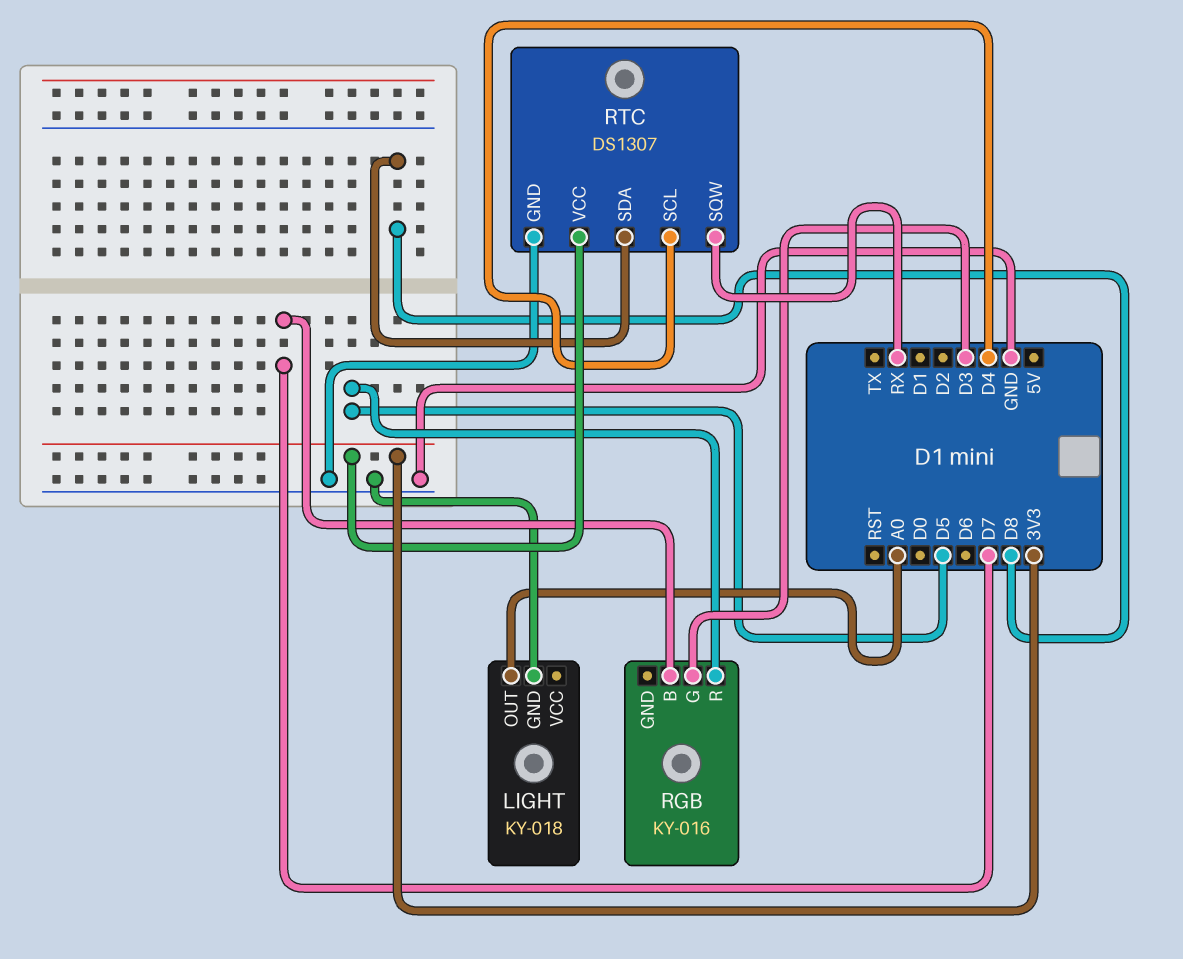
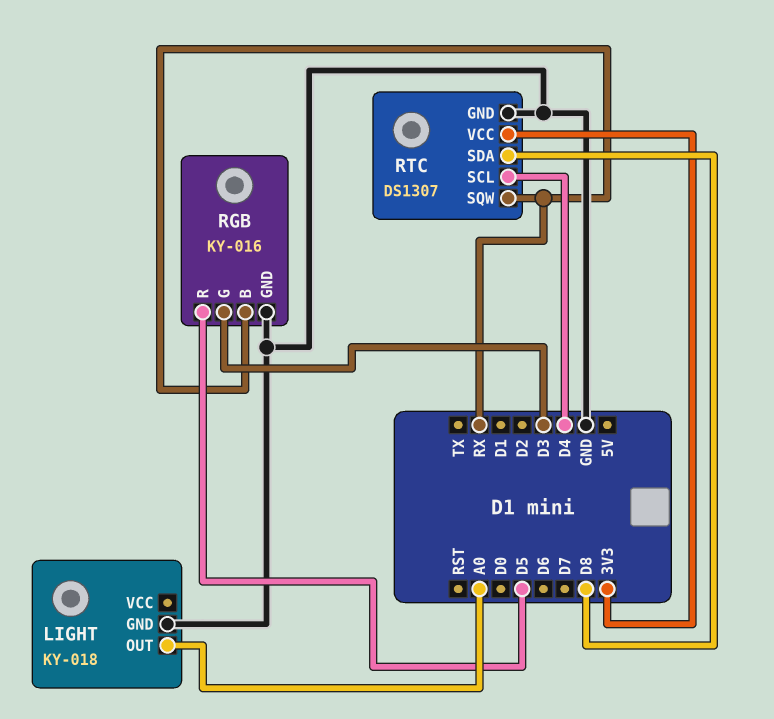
RGB pin B: D7 -> RX
RGB pin GND: none -> GND

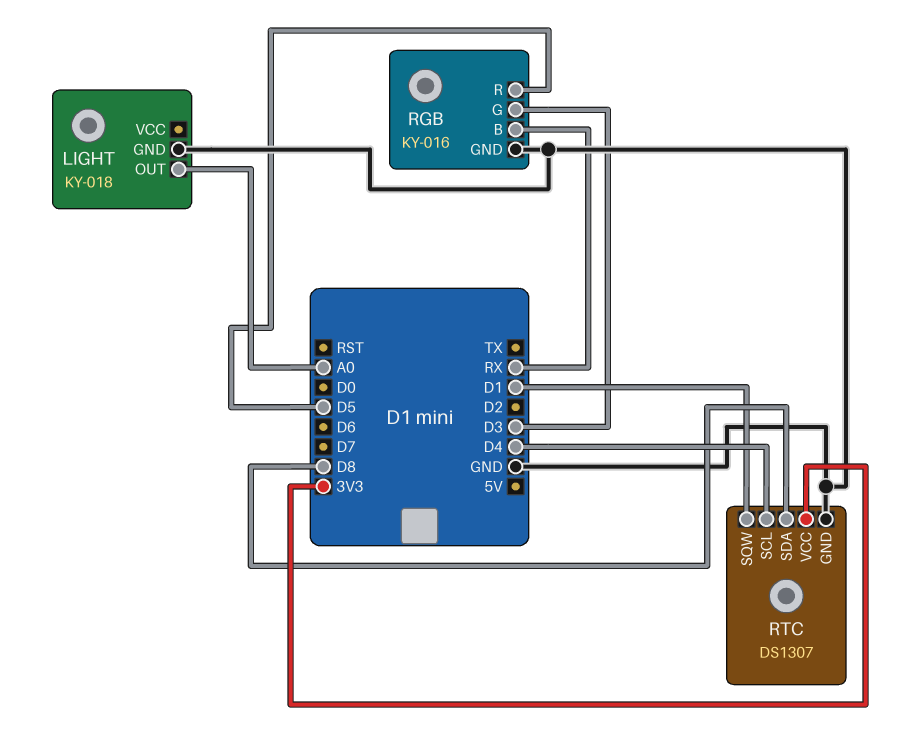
RTC pin SQW: RX -> D1

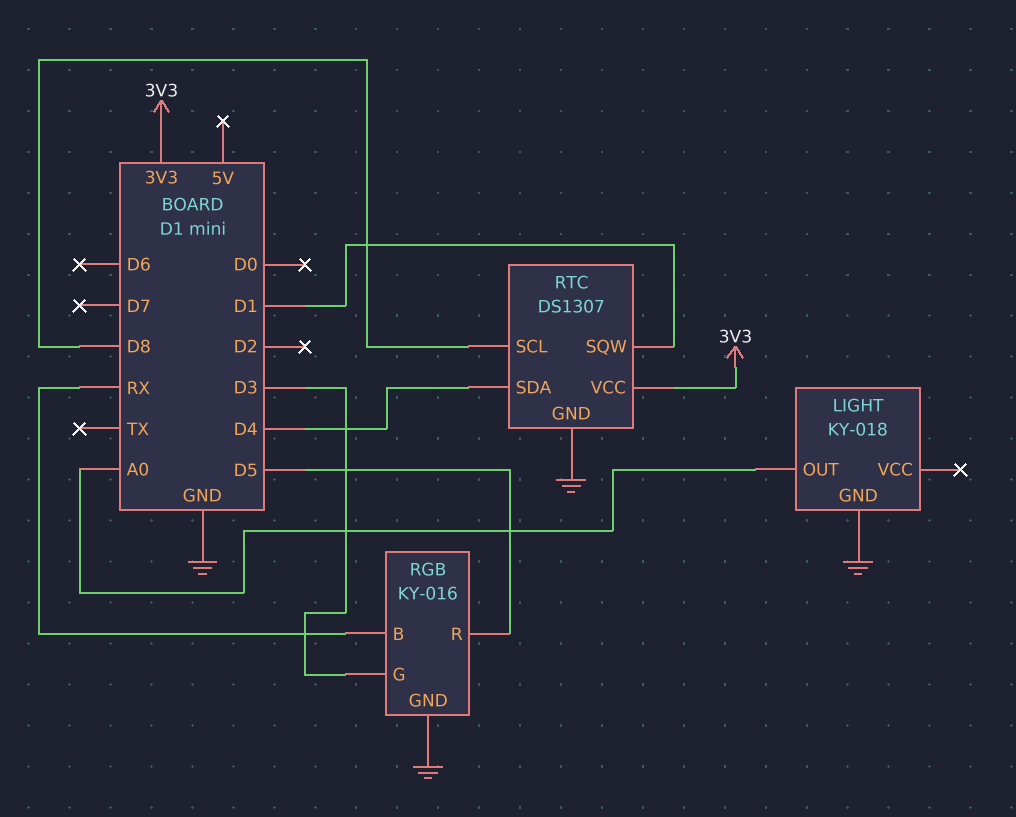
RTC pin SCL: D4 -> D8
RTC pin SDA: D8 -> D4

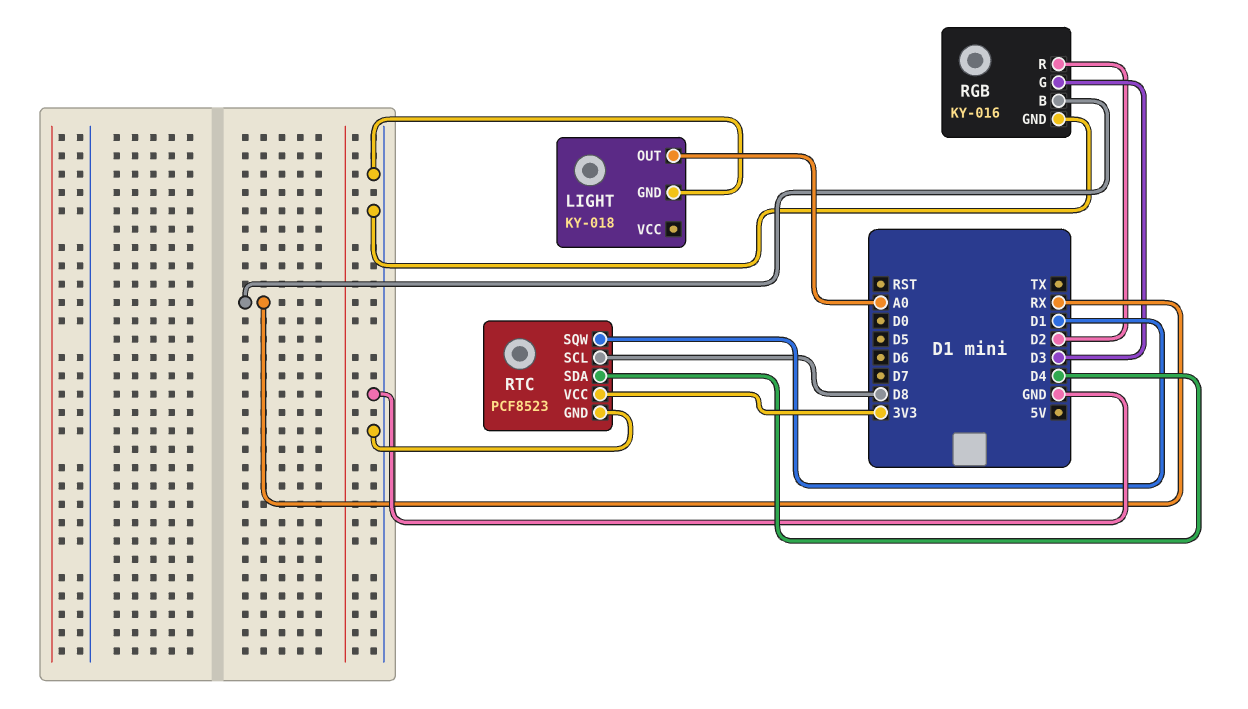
RGB pin R: D5 -> D2
RTC: DS1307 -> PCF8523

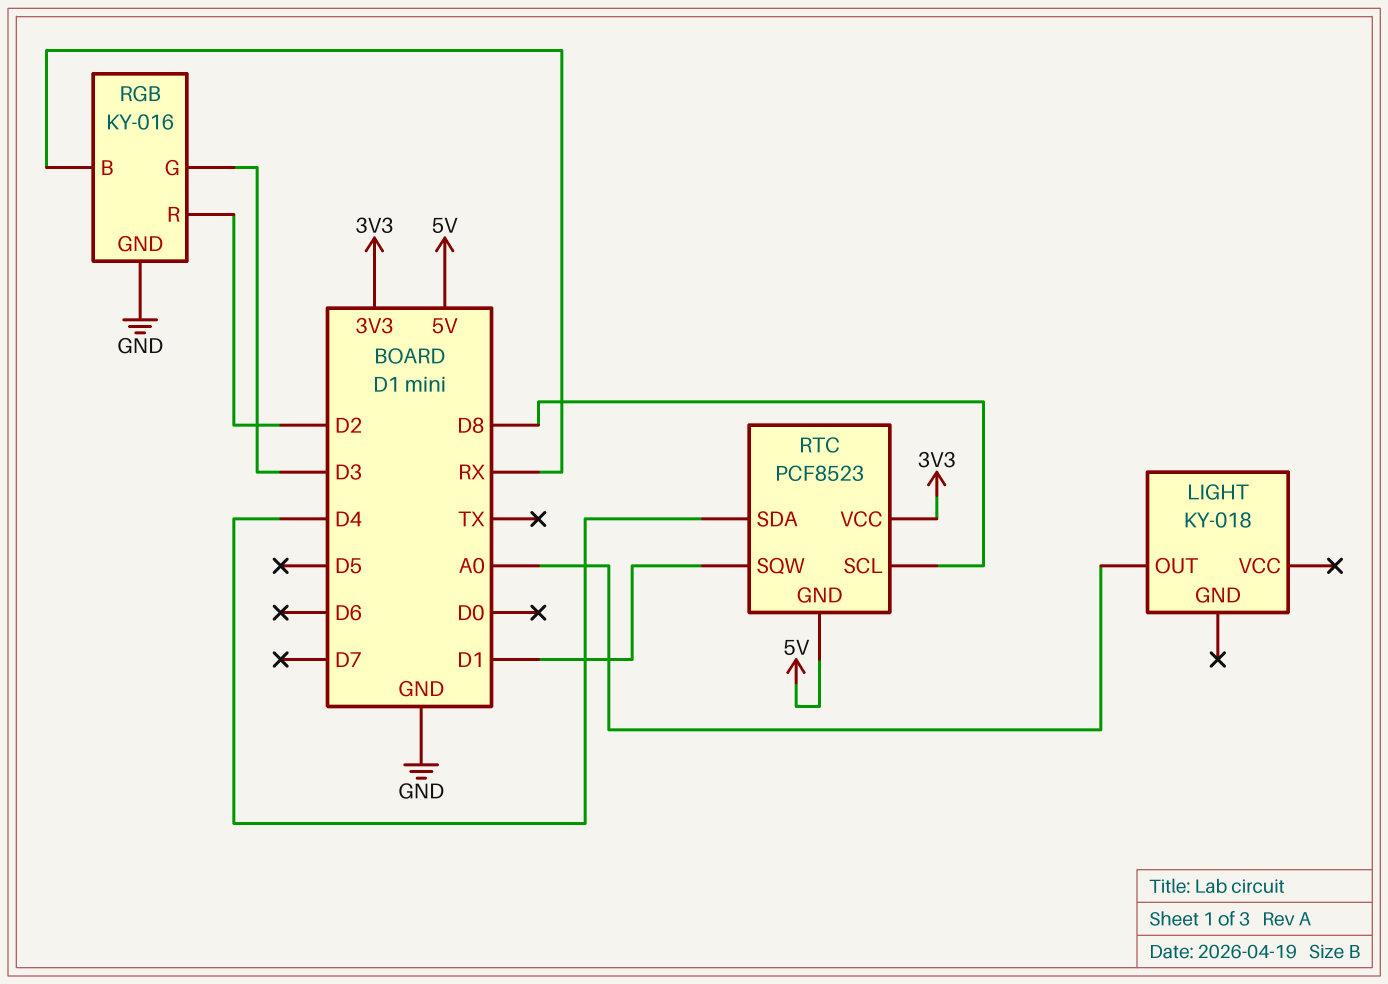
LIGHT pin GND: GND -> none
RTC pin GND: GND -> 5V

